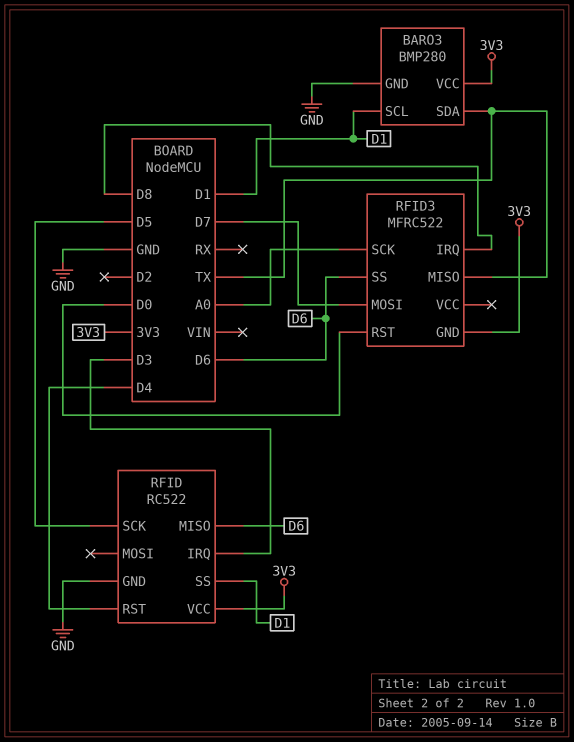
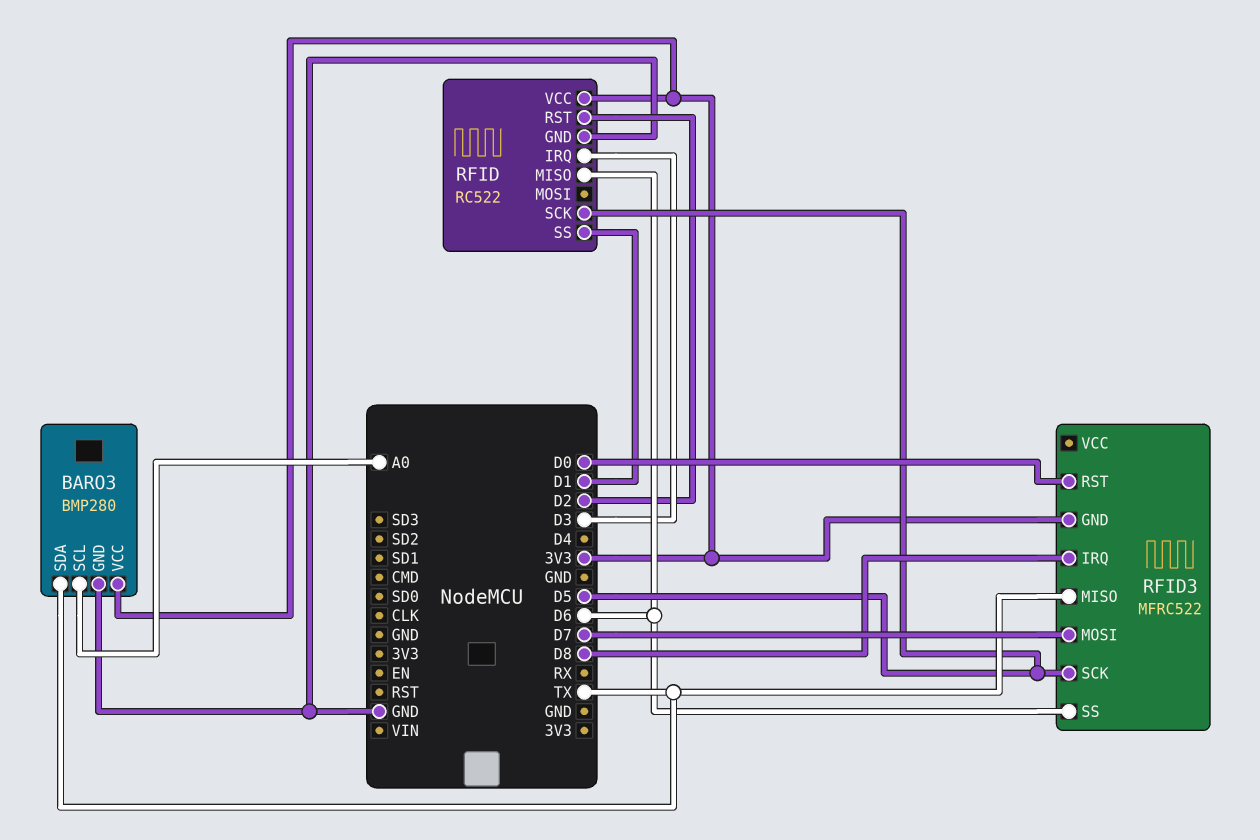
BARO3 pin SCL: D1 -> A0
RFID pin RST: D4 -> D2
RFID3 pin SCK: A0 -> D5

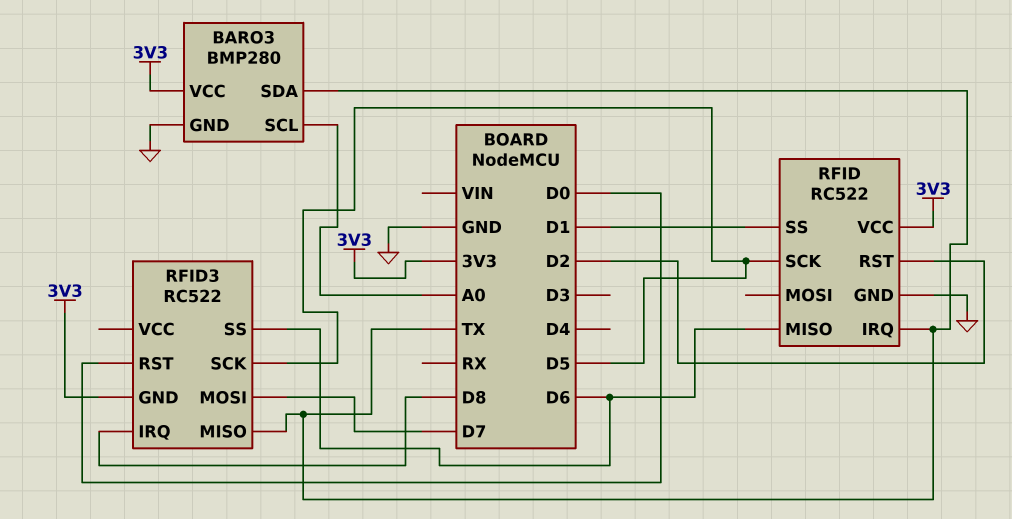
RFID pin IRQ: D3 -> TX
RFID3: MFRC522 -> RC522

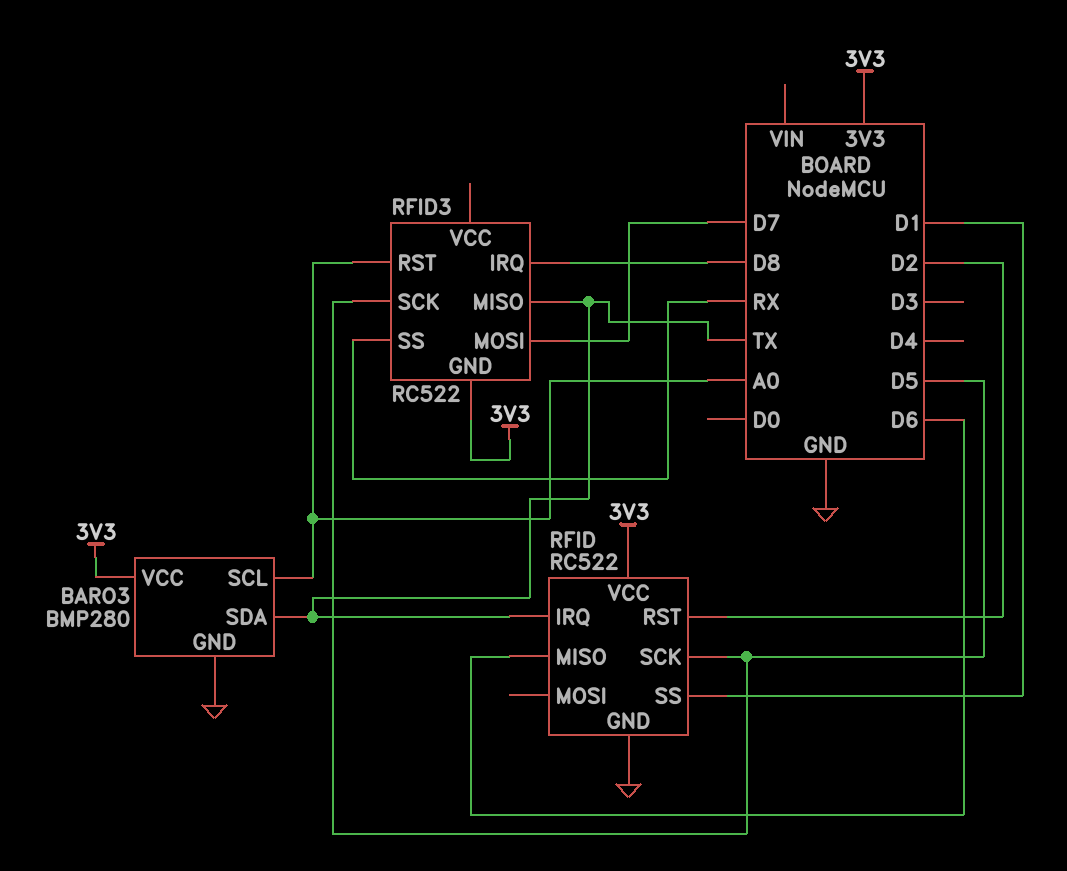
RFID3 pin RST: D0 -> A0
RFID3 pin SS: D6 -> RX

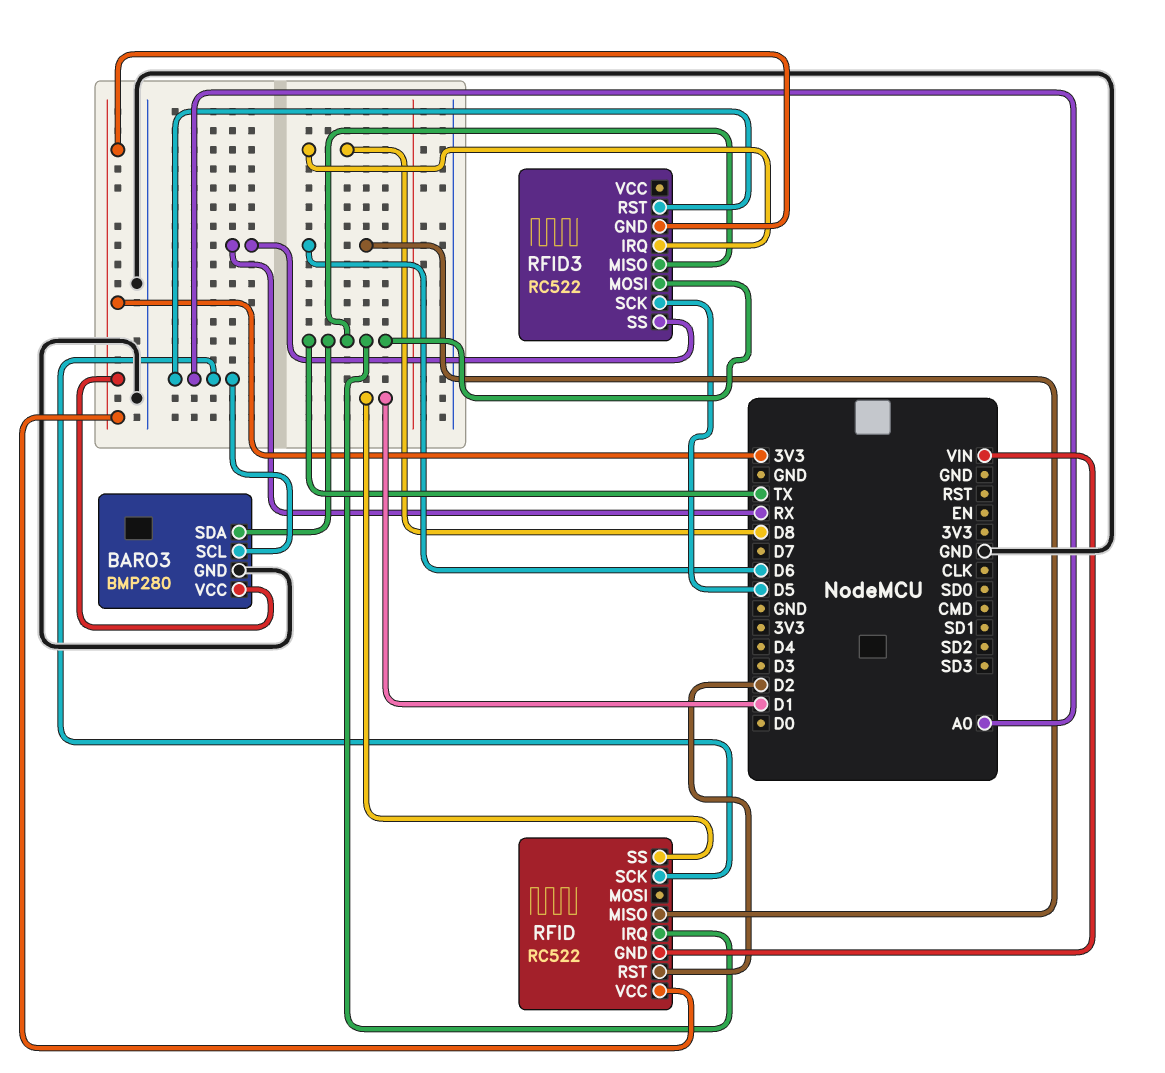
RFID pin GND: GND -> VIN
RFID pin SCK: D5 -> A0
RFID3 pin MOSI: D7 -> TX

